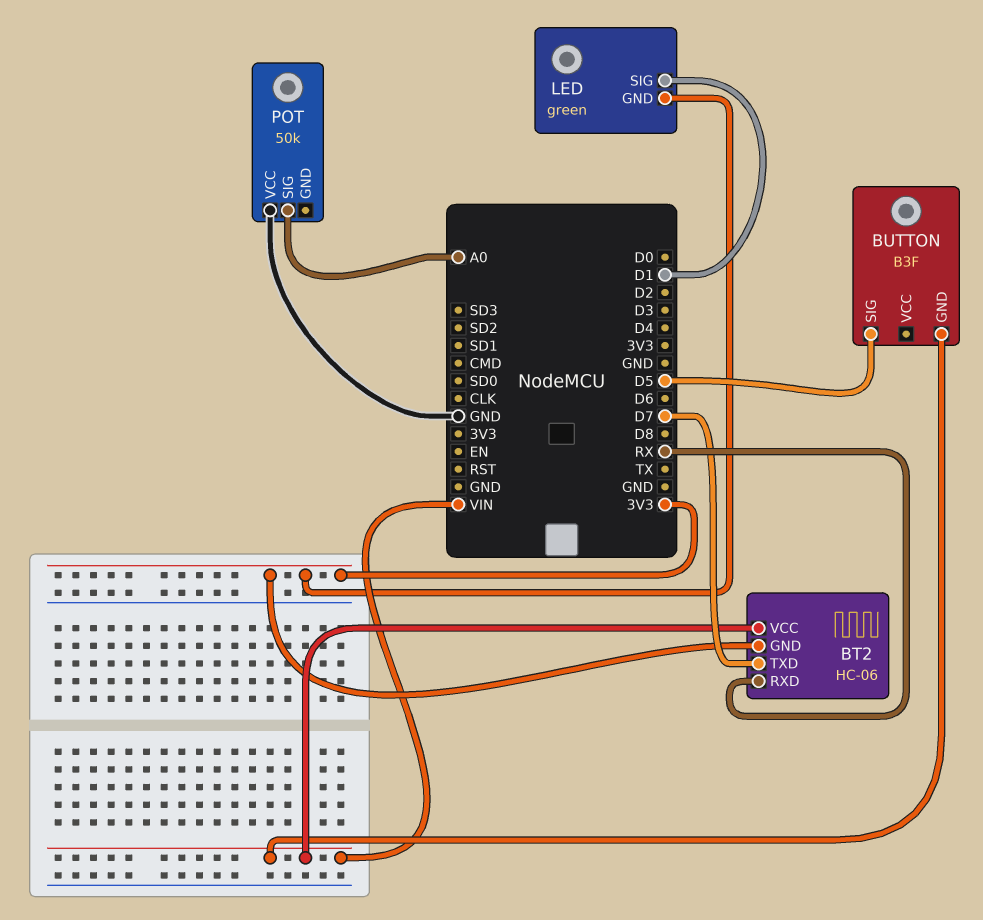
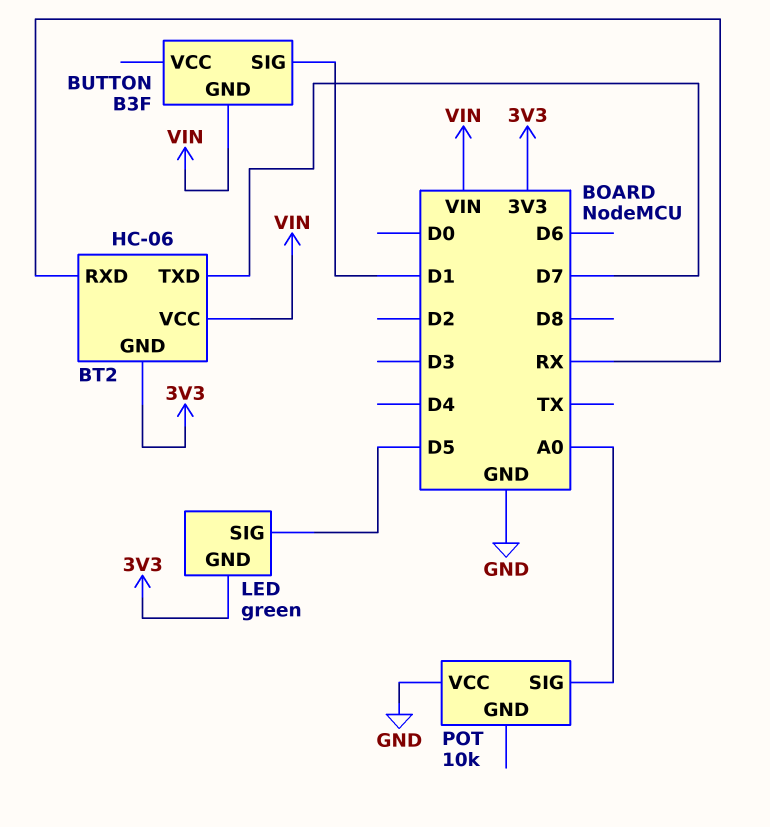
BUTTON pin SIG: D5 -> D1
LED pin SIG: D1 -> D5
POT: 50k -> 10k

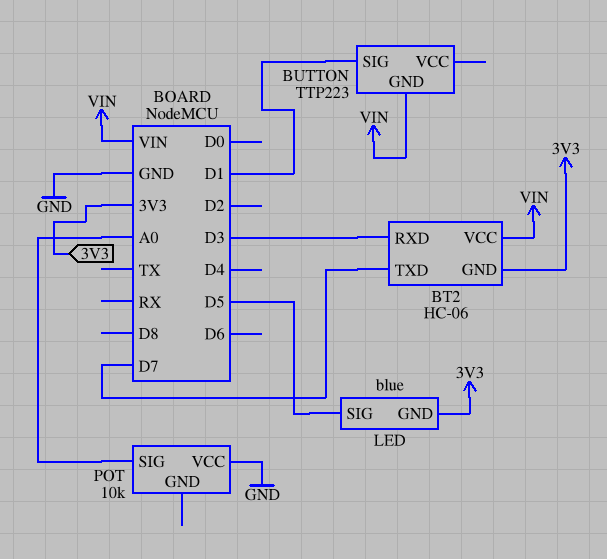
BT2 pin RXD: RX -> D3
BUTTON: B3F -> TTP223
LED: green -> blue

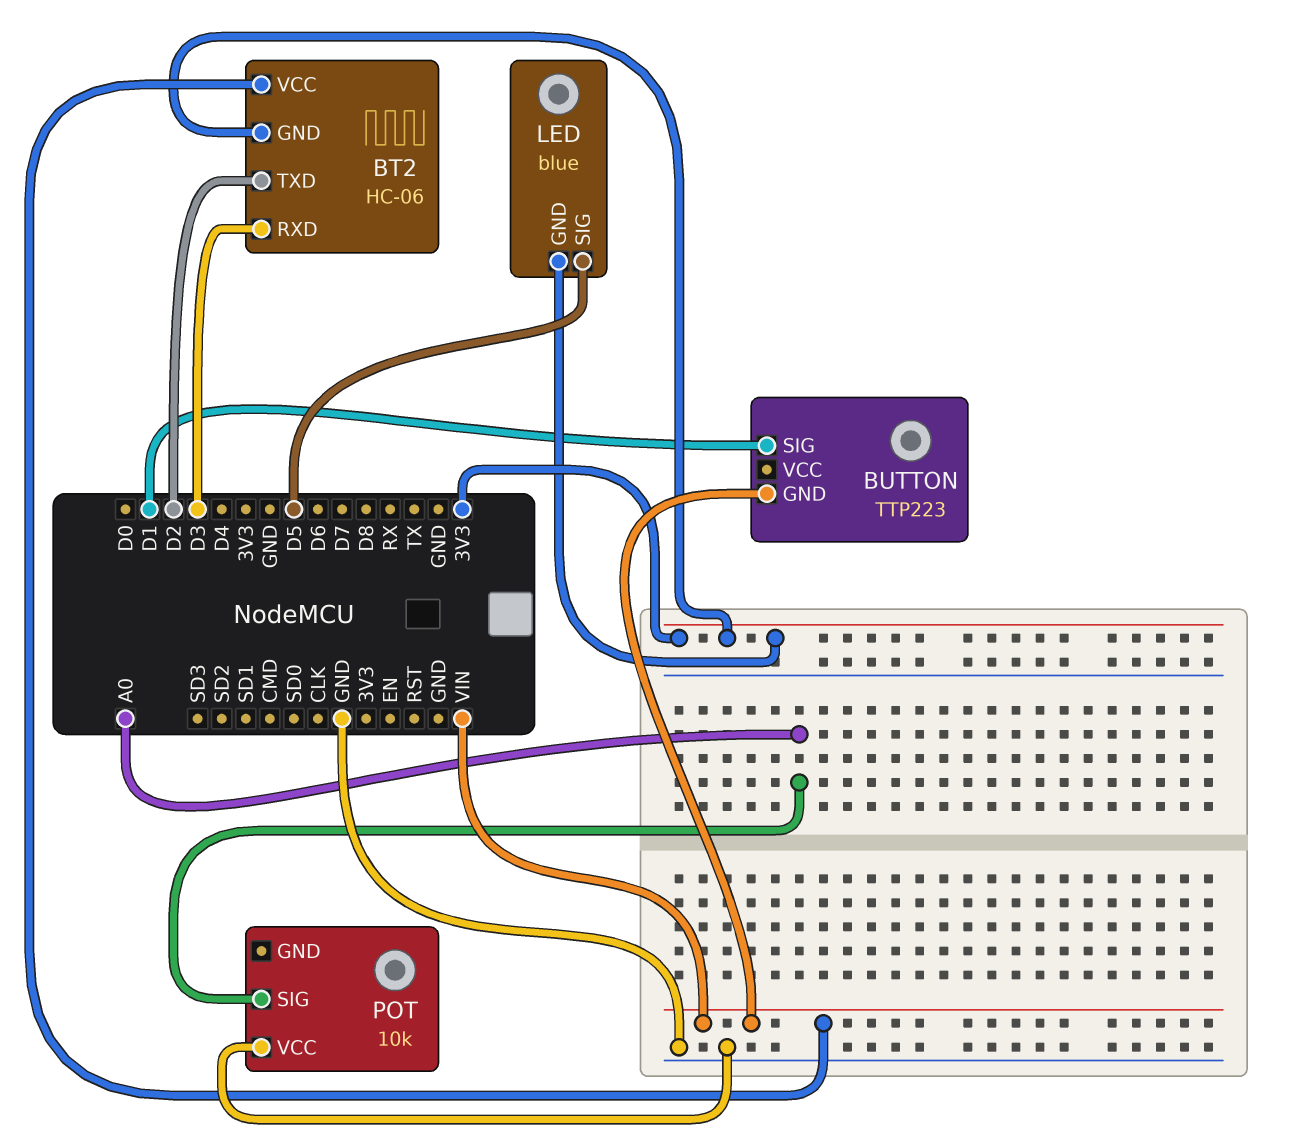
BT2 pin TXD: D7 -> D2

